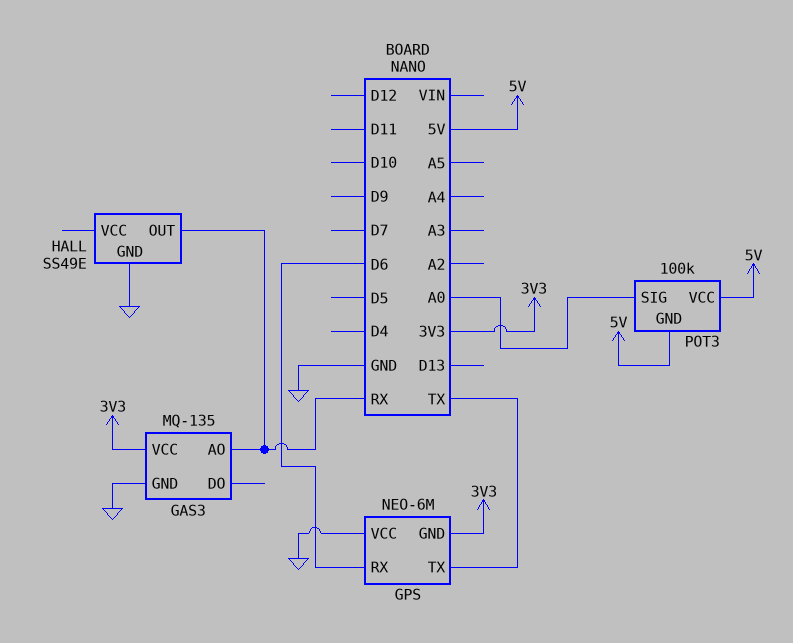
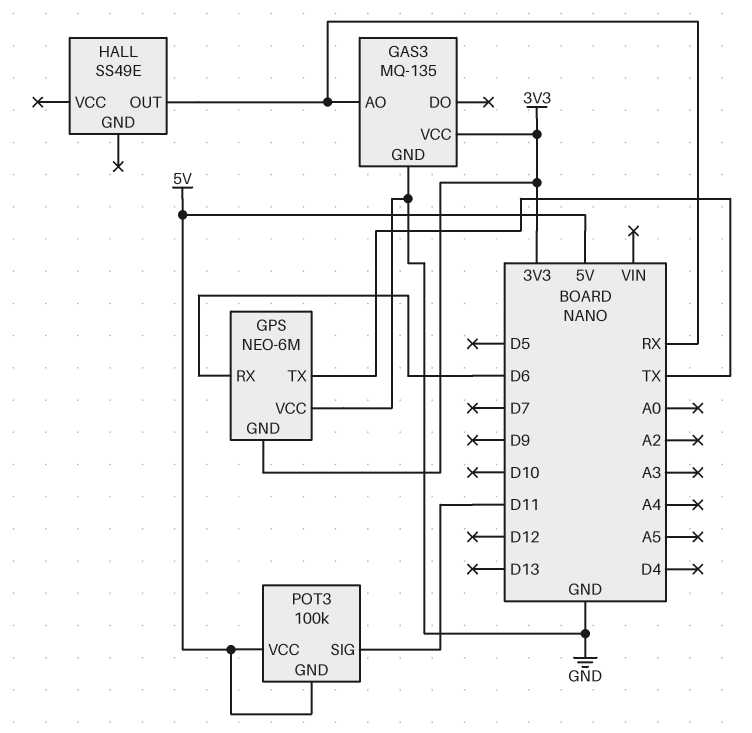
HALL pin GND: GND -> none
POT3 pin SIG: A0 -> D11

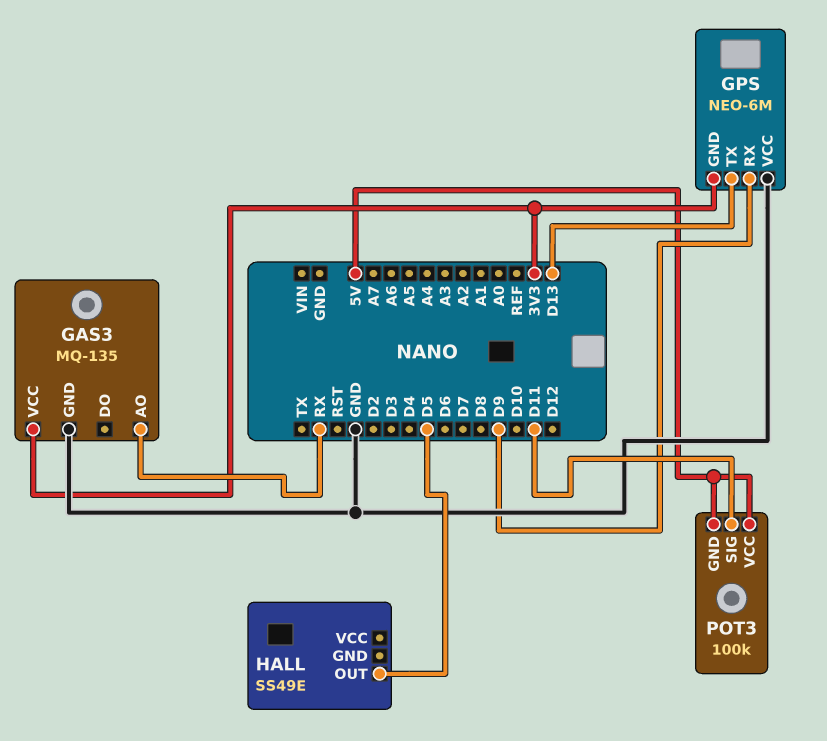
GPS pin RX: D6 -> D9
GPS pin TX: TX -> D13
HALL pin OUT: RX -> D5

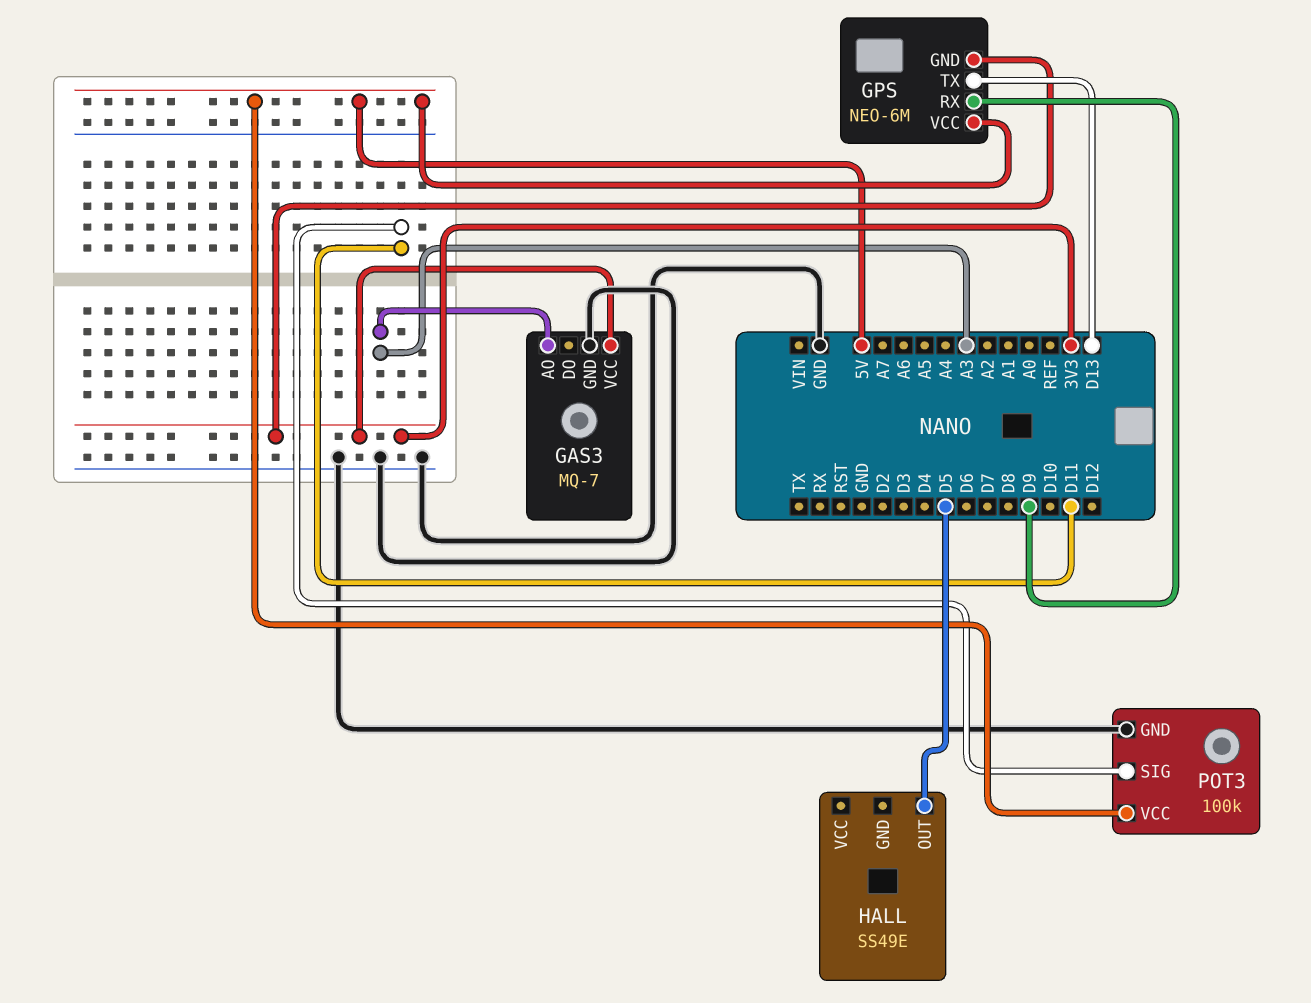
GAS3: MQ-135 -> MQ-7
GAS3 pin AO: RX -> A3
GPS pin VCC: GND -> 5V
POT3 pin GND: 5V -> GND

